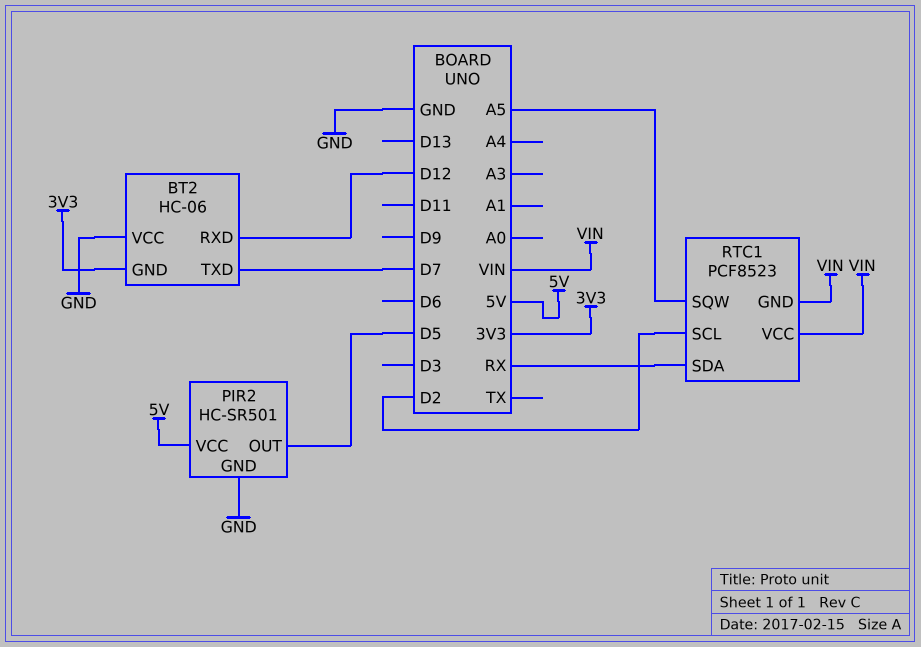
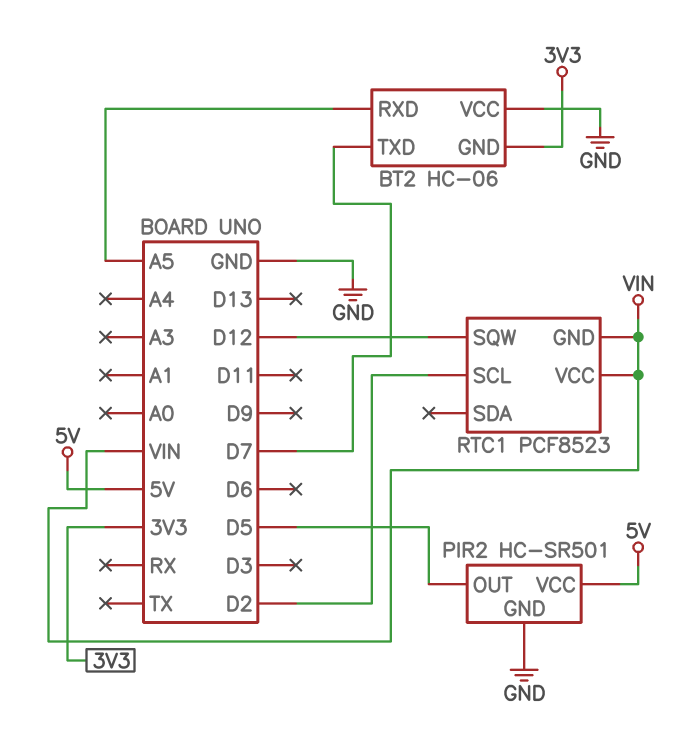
BT2 pin RXD: D12 -> A5
RTC1 pin SDA: RX -> none
RTC1 pin SQW: A5 -> D12

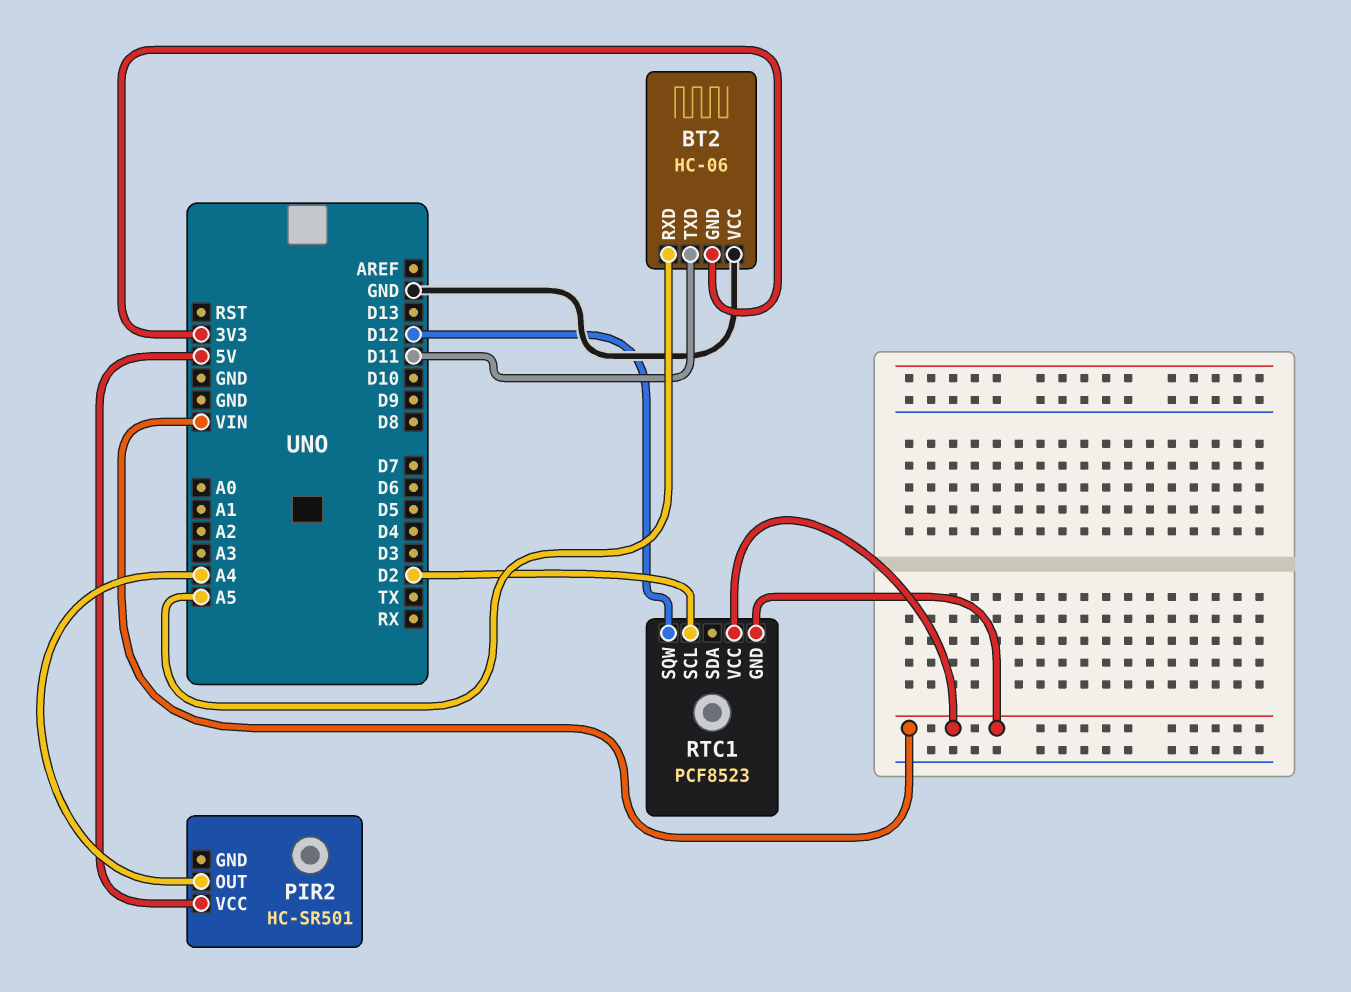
BT2 pin TXD: D7 -> D11
PIR2 pin GND: GND -> none
PIR2 pin OUT: D5 -> A4

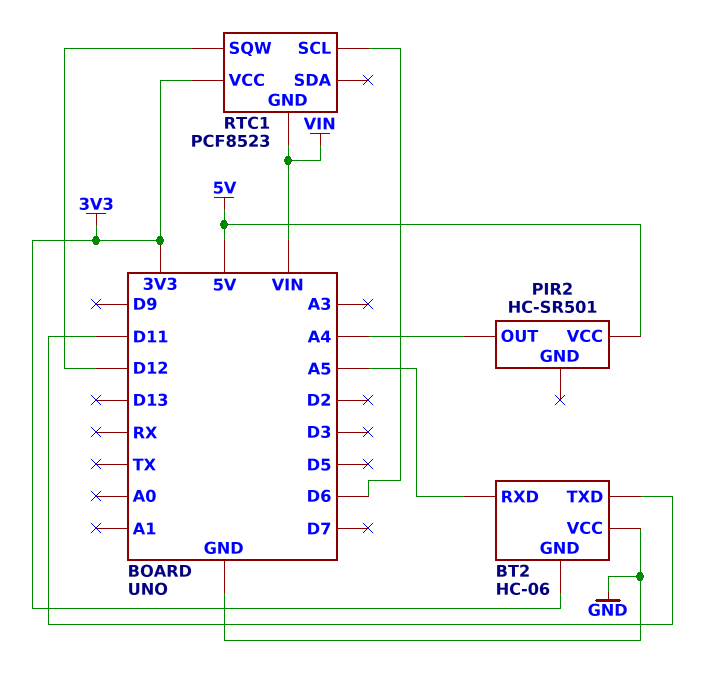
RTC1 pin SCL: D2 -> D6
RTC1 pin VCC: VIN -> 3V3

